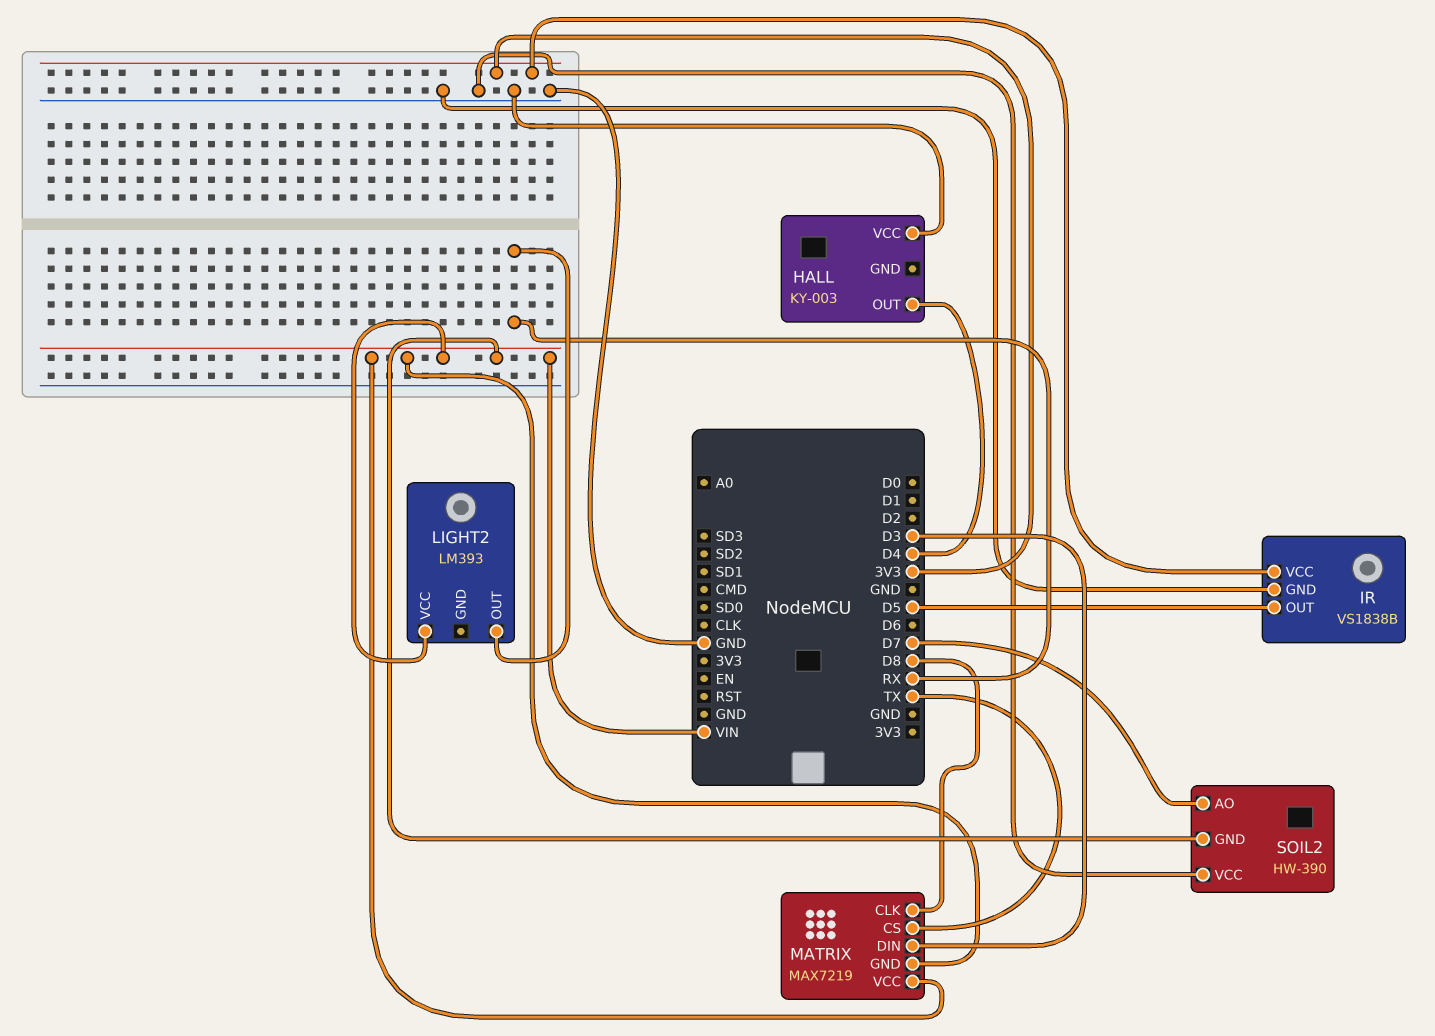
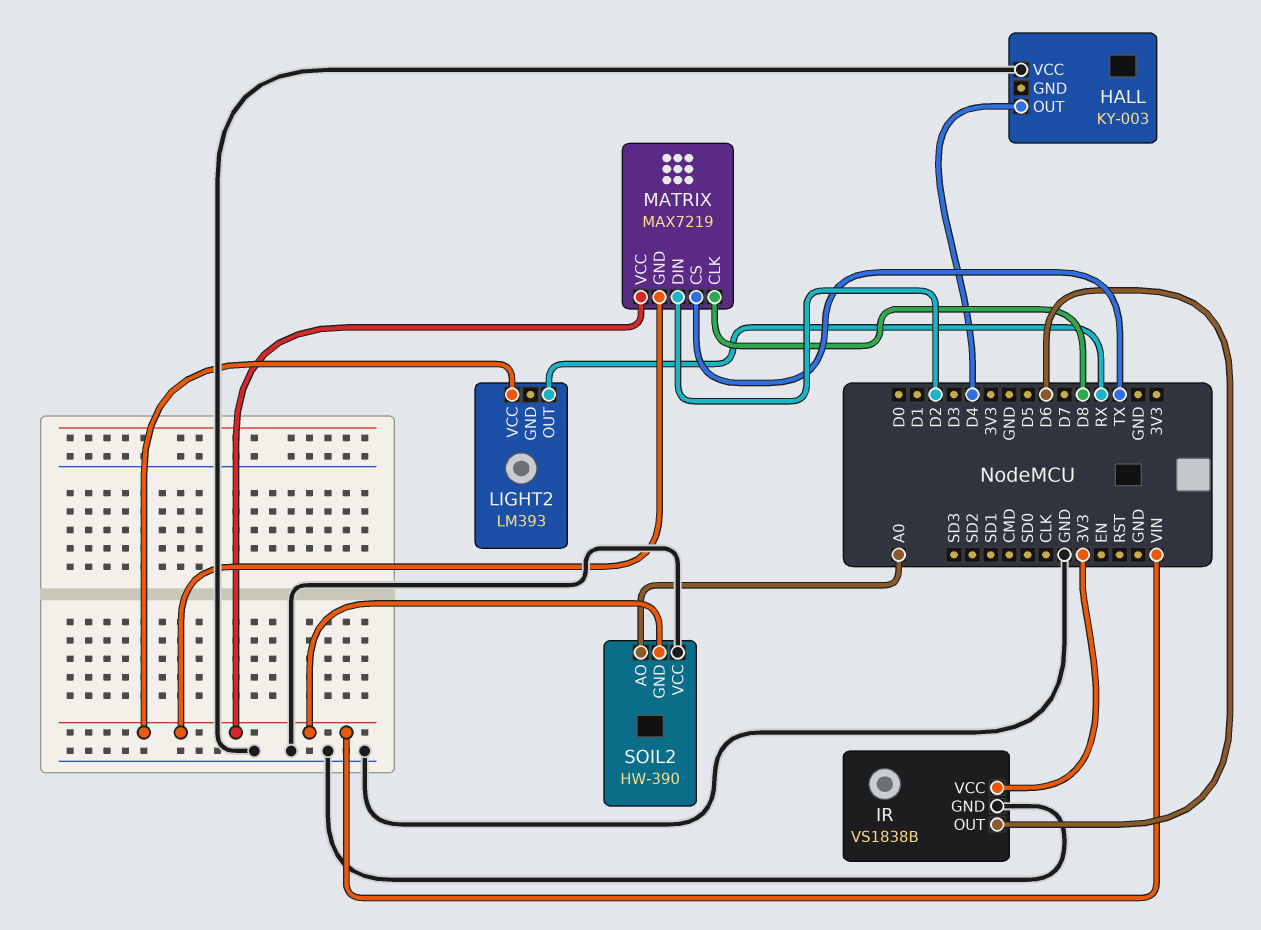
IR pin OUT: D5 -> D6
MATRIX pin DIN: D3 -> D2
SOIL2 pin AO: D7 -> A0

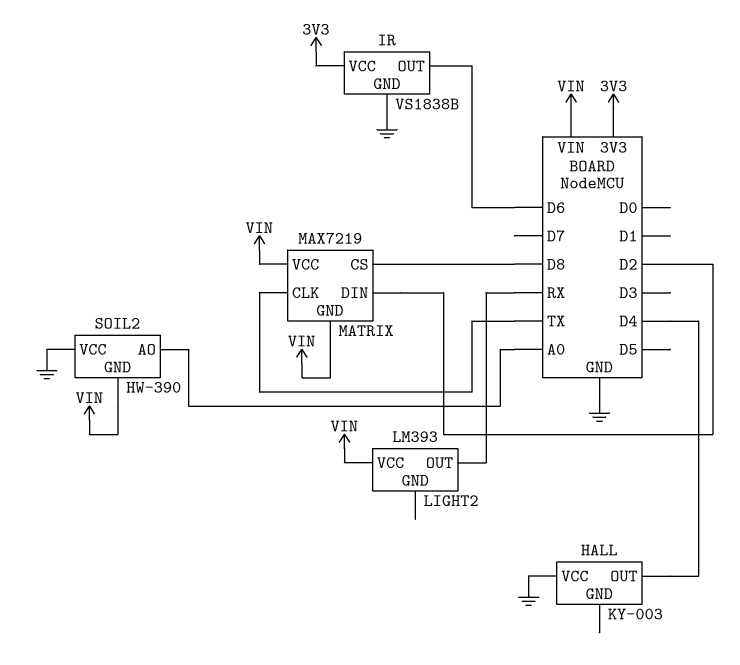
MATRIX pin CLK: D8 -> TX
MATRIX pin CS: TX -> D8

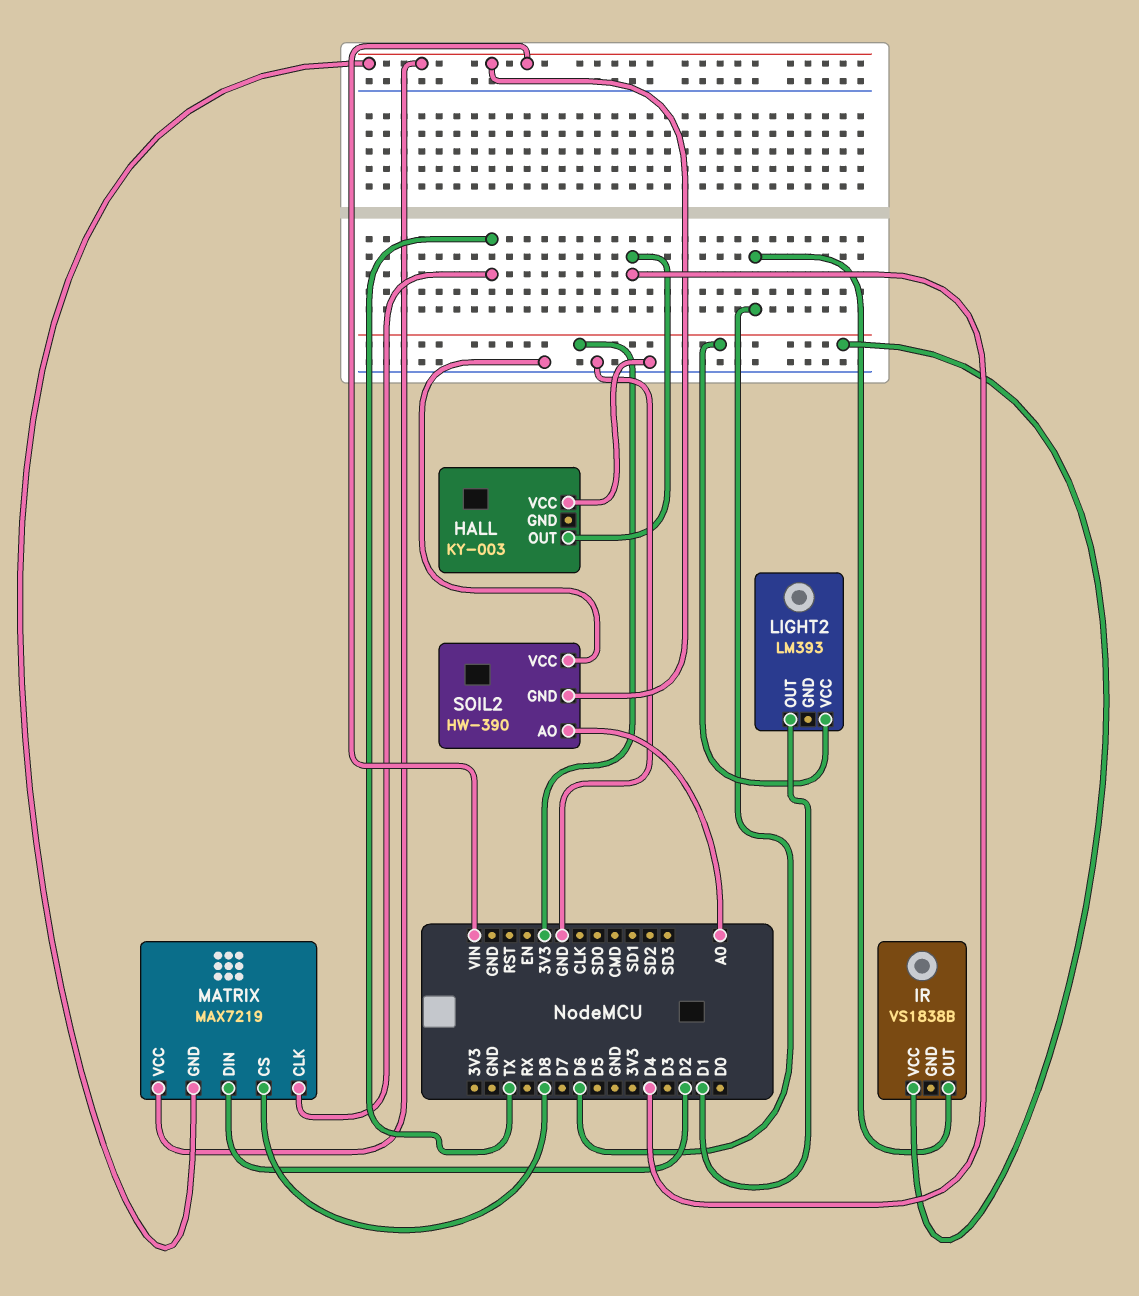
IR pin GND: GND -> none
LIGHT2 pin OUT: RX -> D1
LIGHT2 pin VCC: VIN -> 3V3

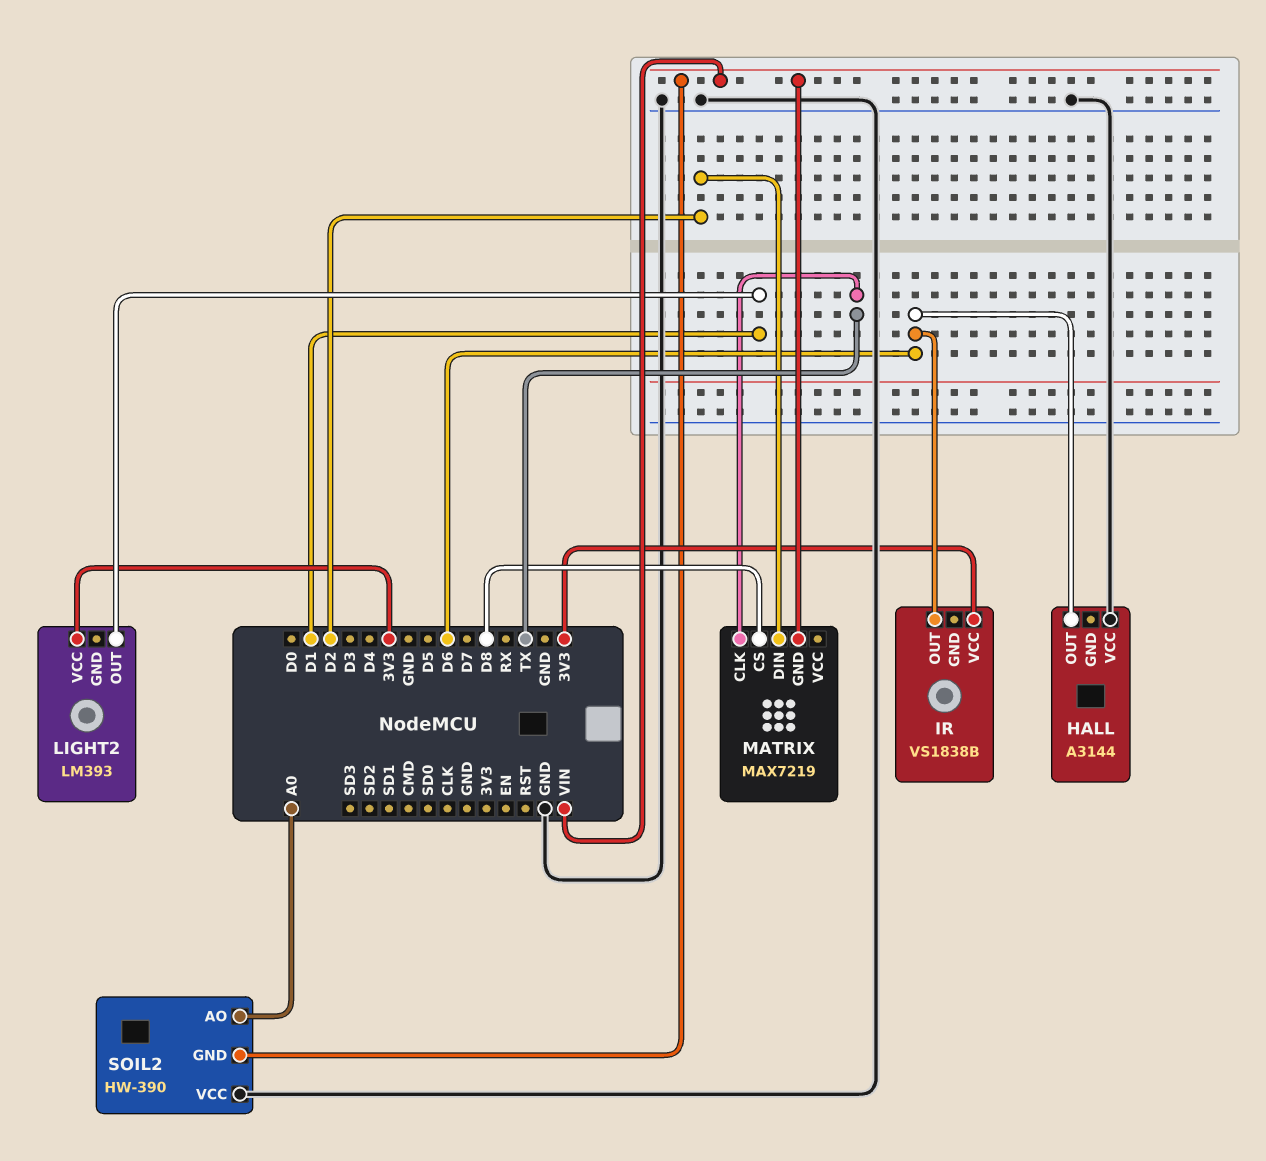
HALL: KY-003 -> A3144
HALL pin OUT: D4 -> D6
MATRIX pin VCC: VIN -> none

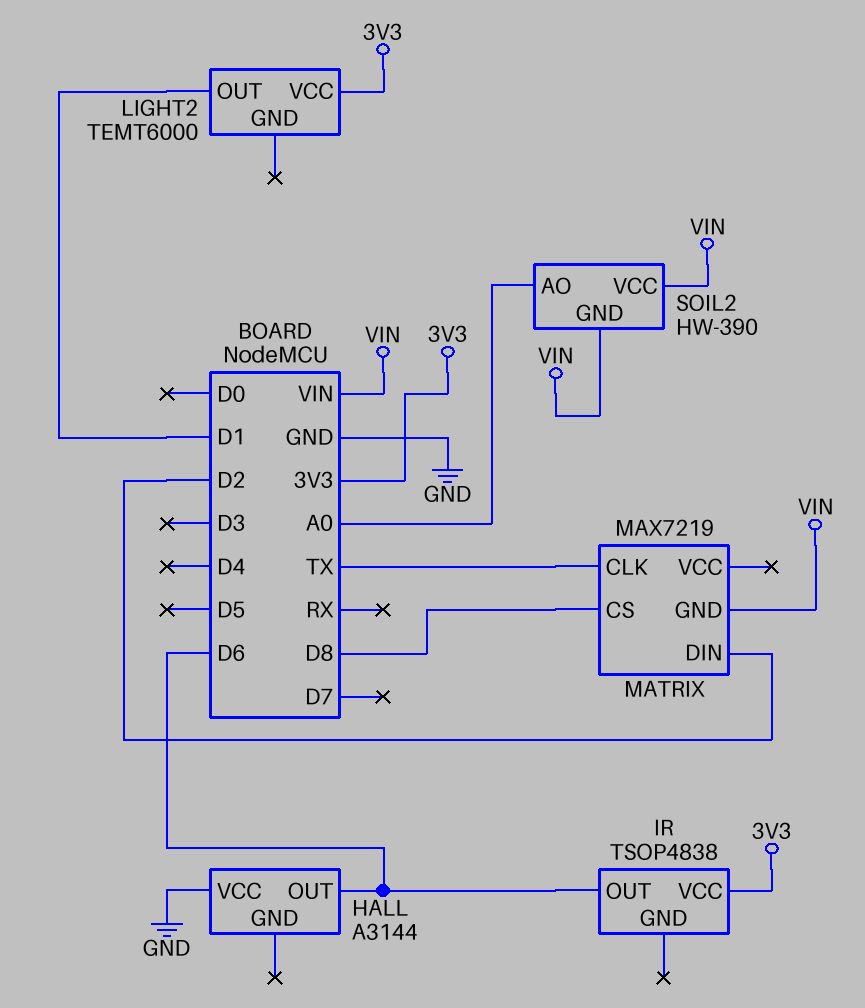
IR: VS1838B -> TSOP4838
LIGHT2: LM393 -> TEMT6000
SOIL2 pin VCC: GND -> VIN

